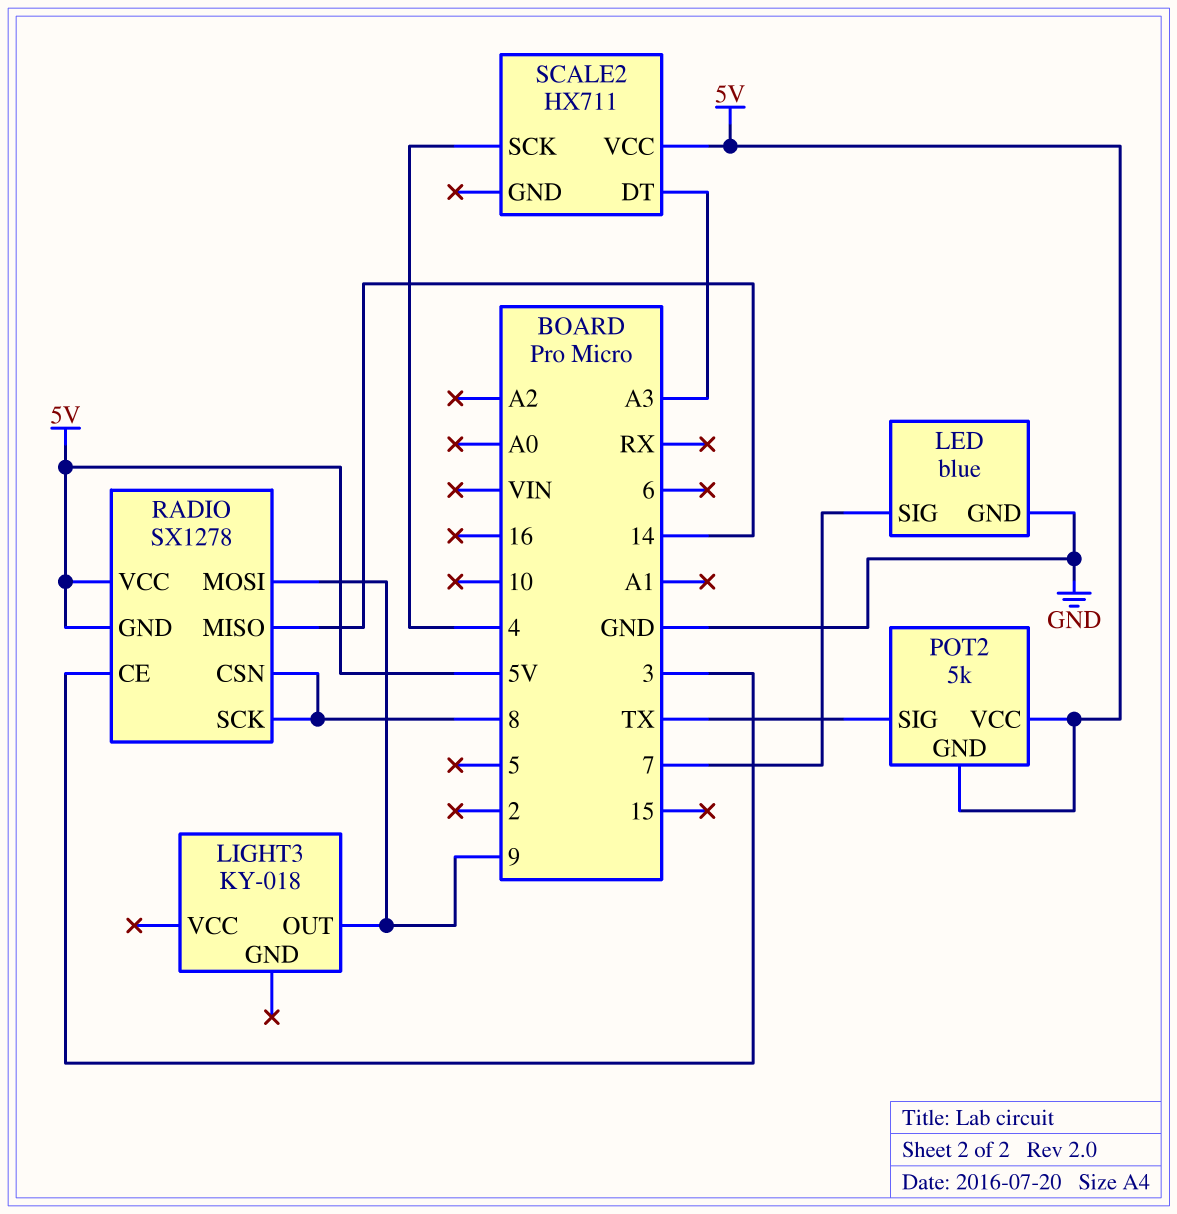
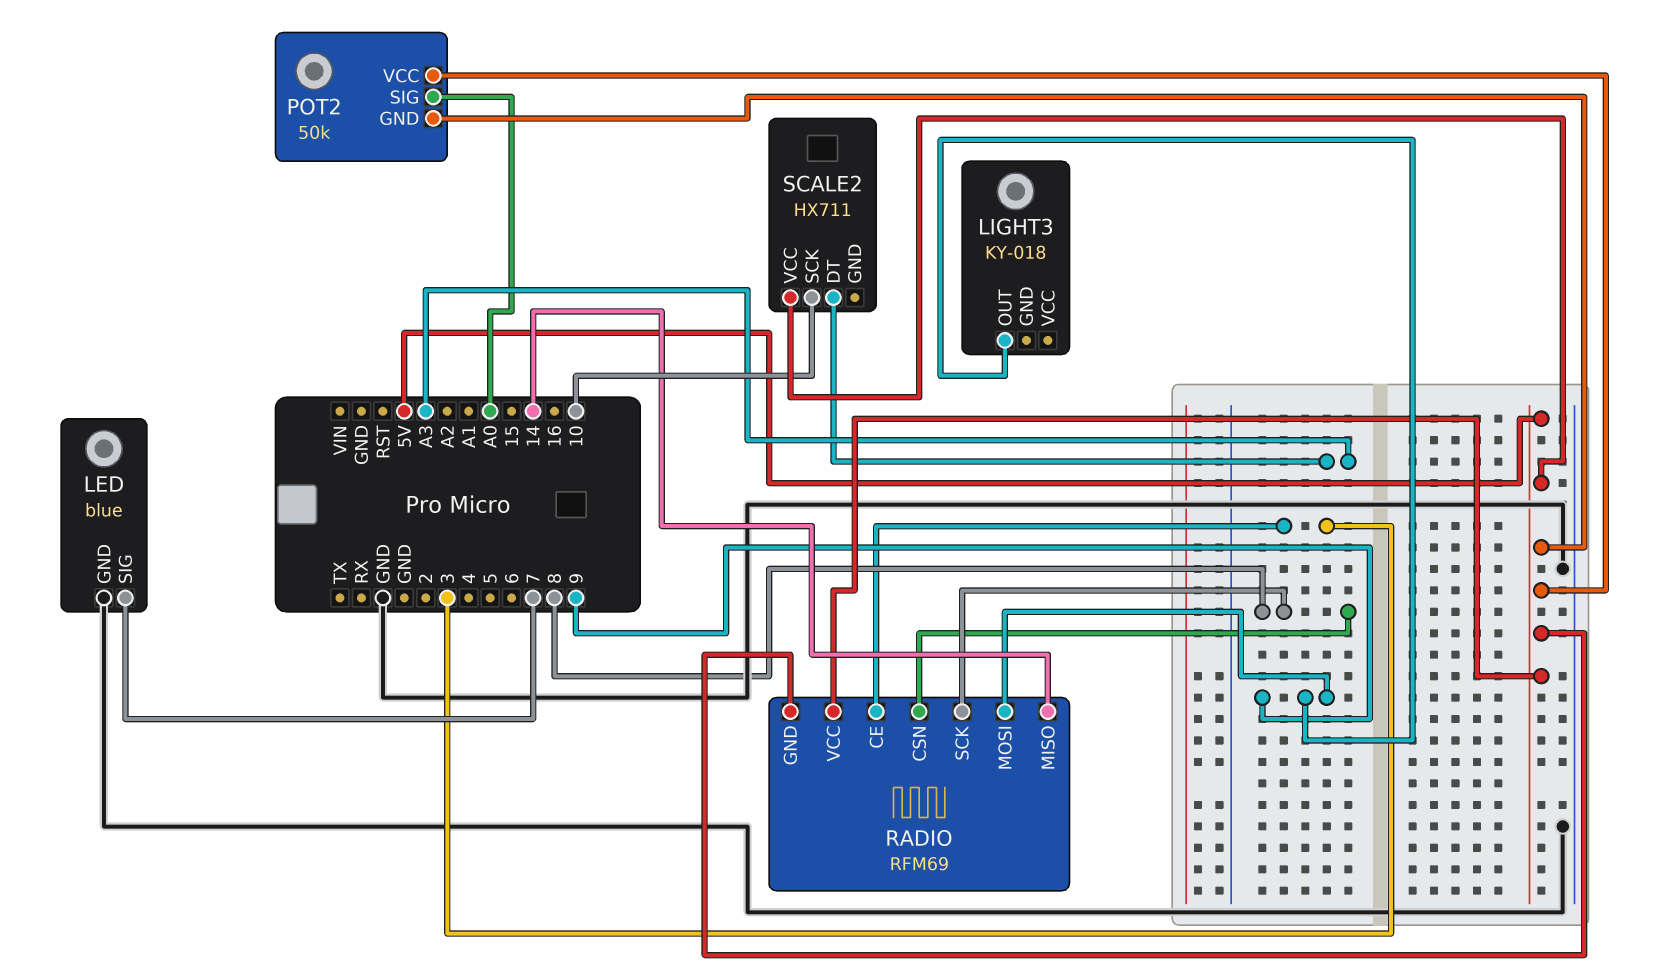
POT2: 5k -> 50k
POT2 pin SIG: TX -> A0
RADIO: SX1278 -> RFM69
SCALE2 pin SCK: 4 -> 10

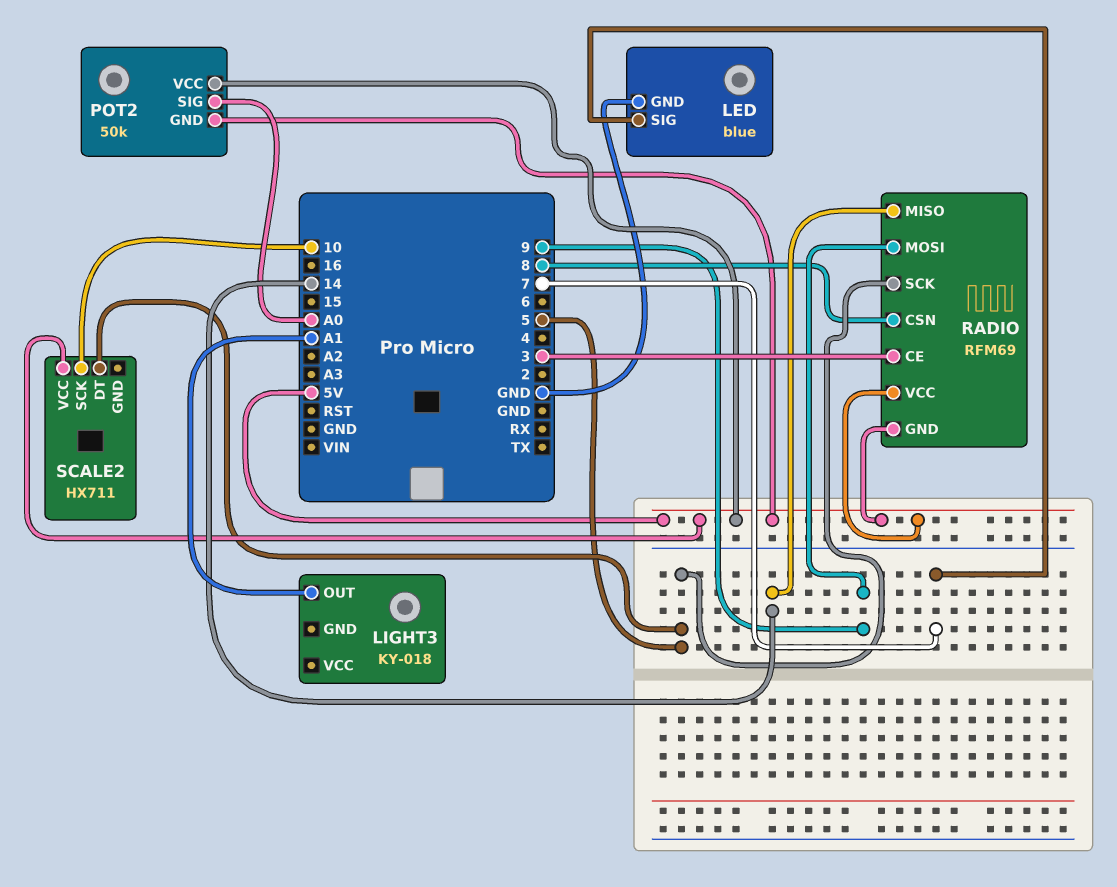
LIGHT3 pin OUT: 9 -> A1
RADIO pin SCK: 8 -> 5
SCALE2 pin DT: A3 -> 5

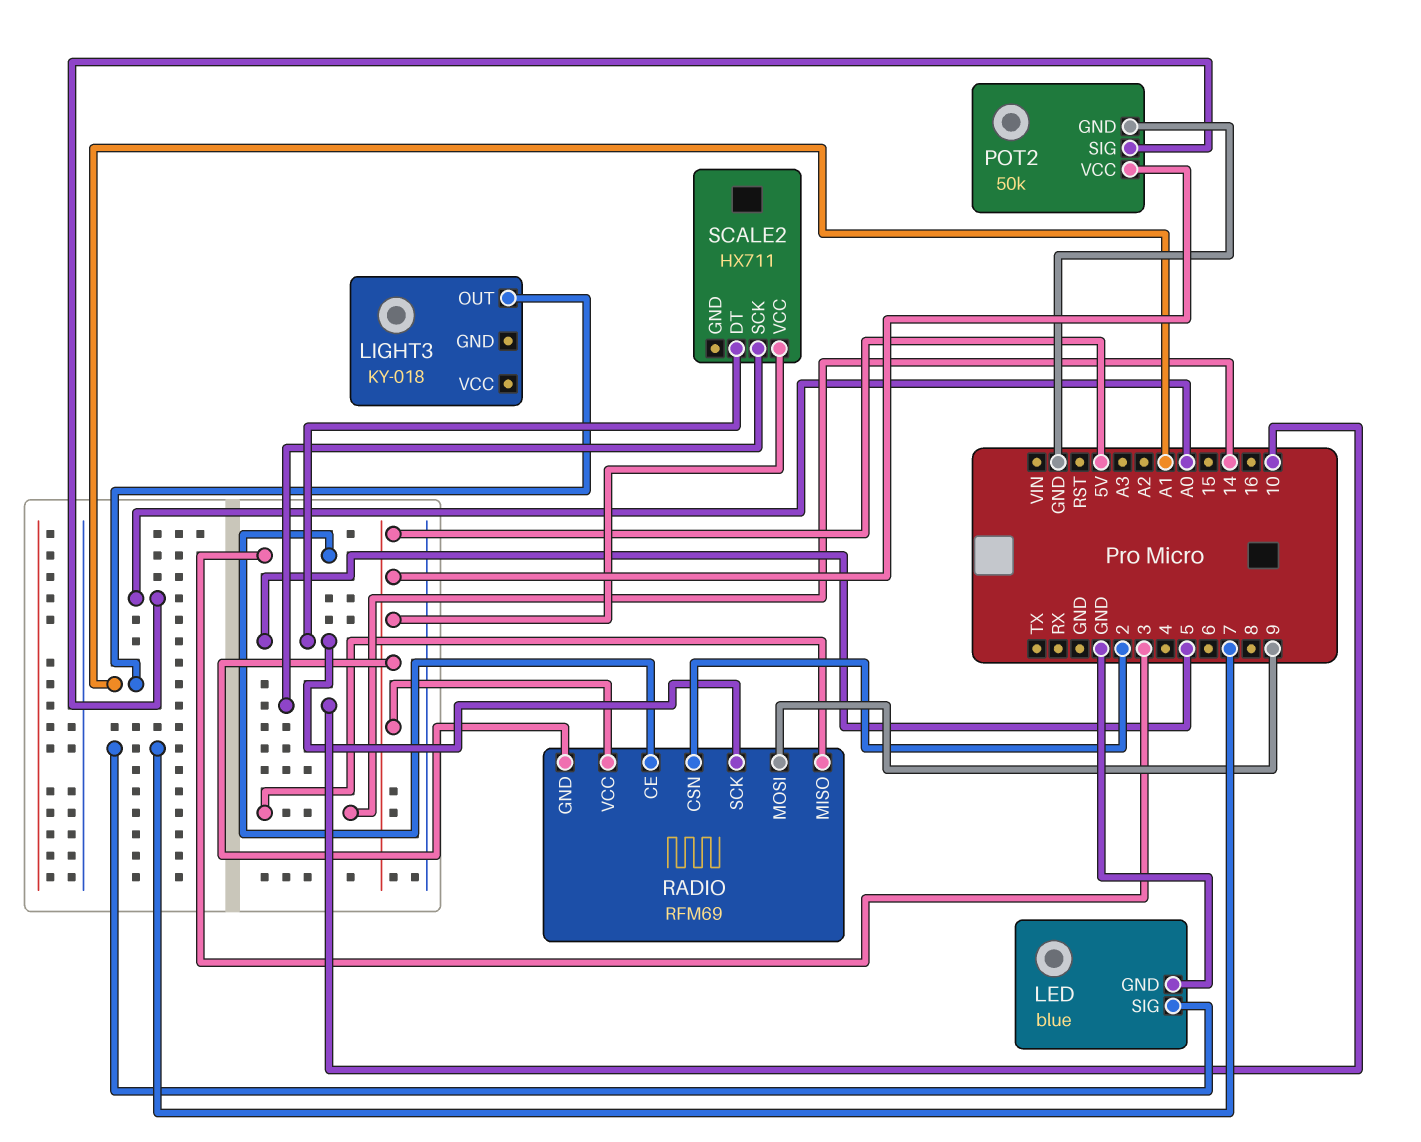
POT2 pin GND: 5V -> GND
RADIO pin CSN: 8 -> 2

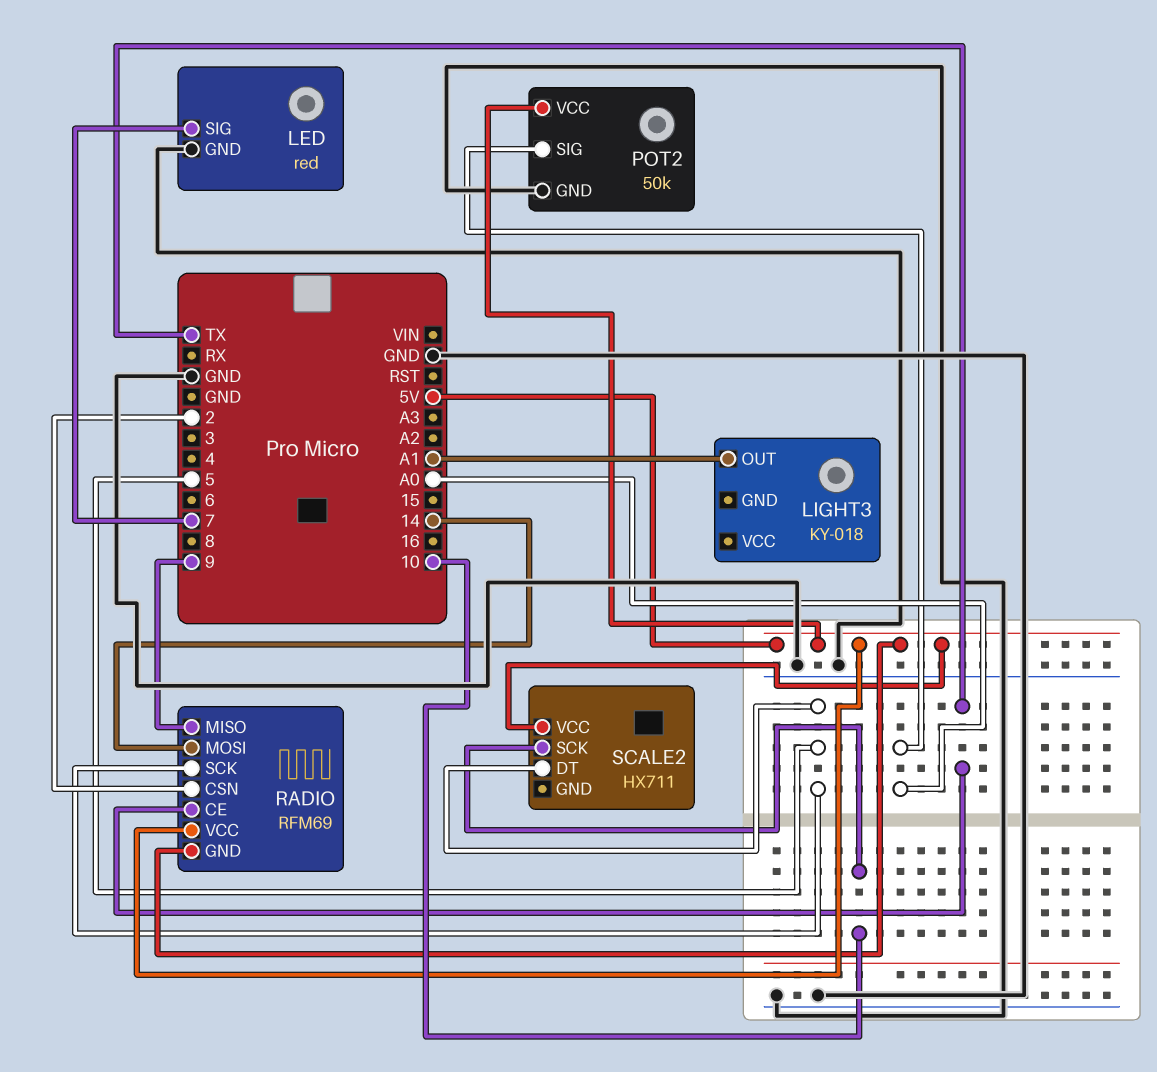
LED: blue -> red
RADIO pin CE: 3 -> TX
RADIO pin MISO: 14 -> 9
RADIO pin MOSI: 9 -> 14

